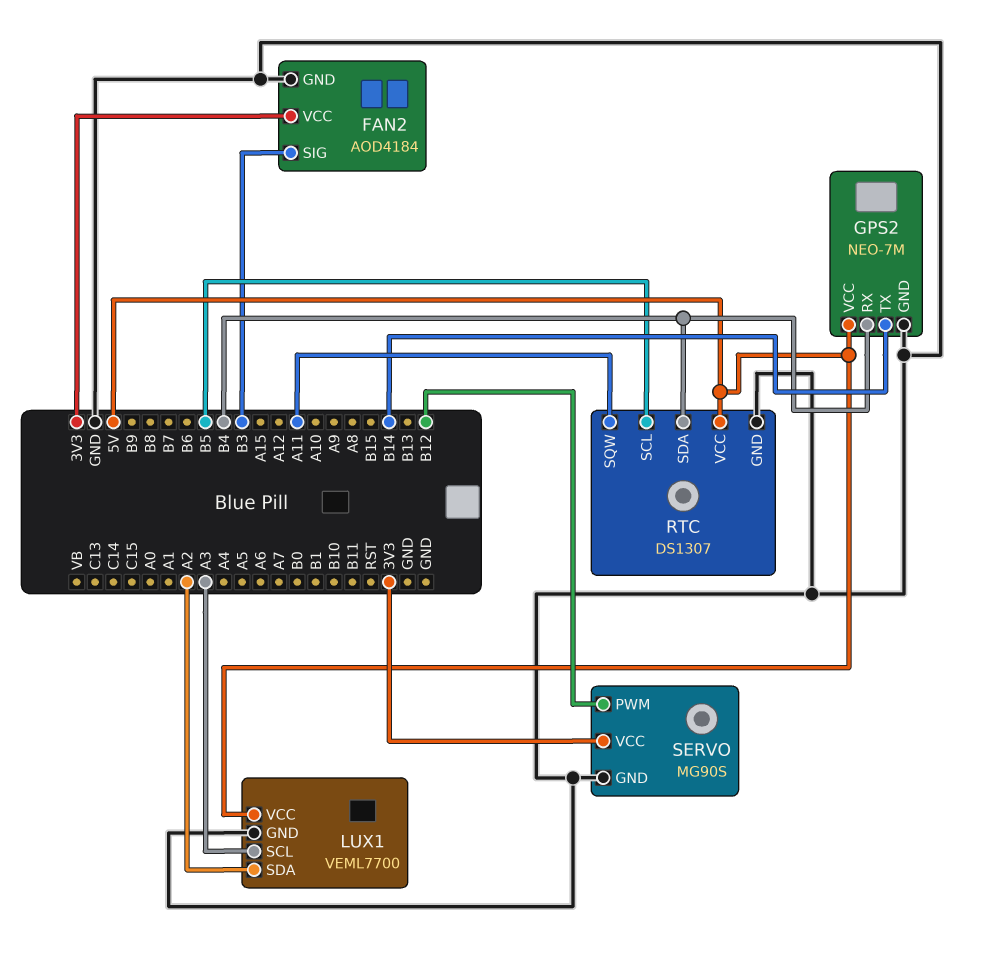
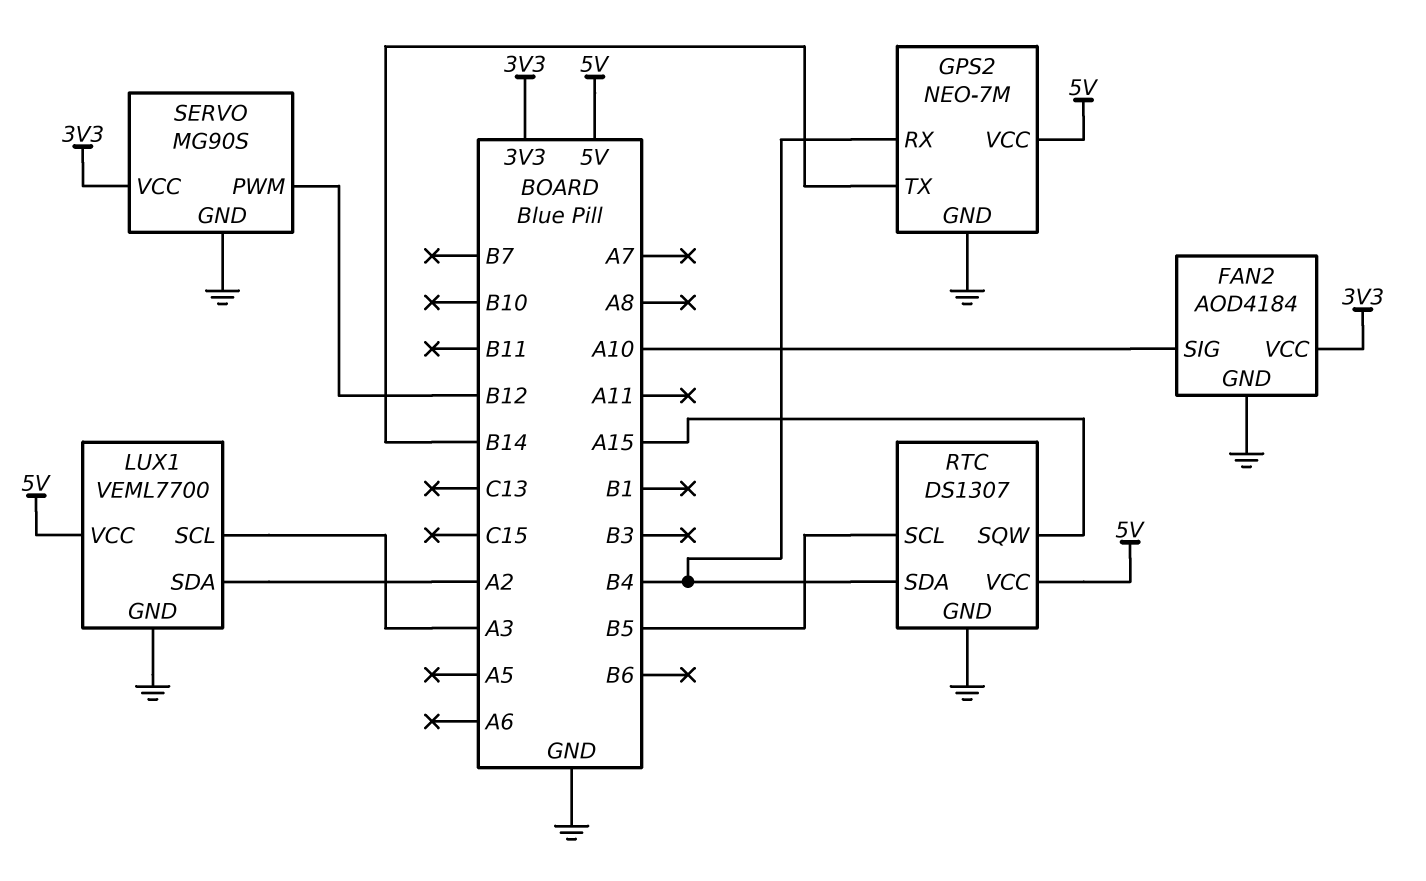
FAN2 pin SIG: B3 -> A10
RTC pin SQW: A11 -> A15

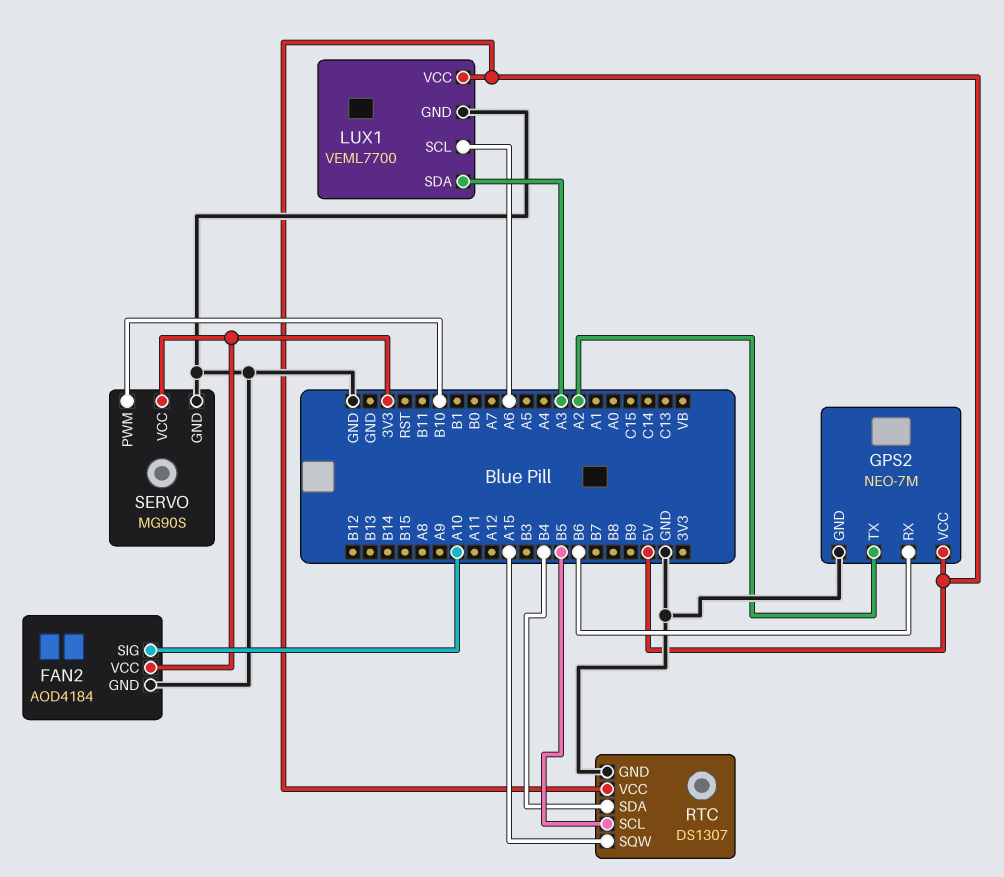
GPS2 pin RX: B4 -> B6
GPS2 pin TX: B14 -> A2
LUX1 pin SCL: A3 -> A6
LUX1 pin SDA: A2 -> A3
SERVO pin PWM: B12 -> B10

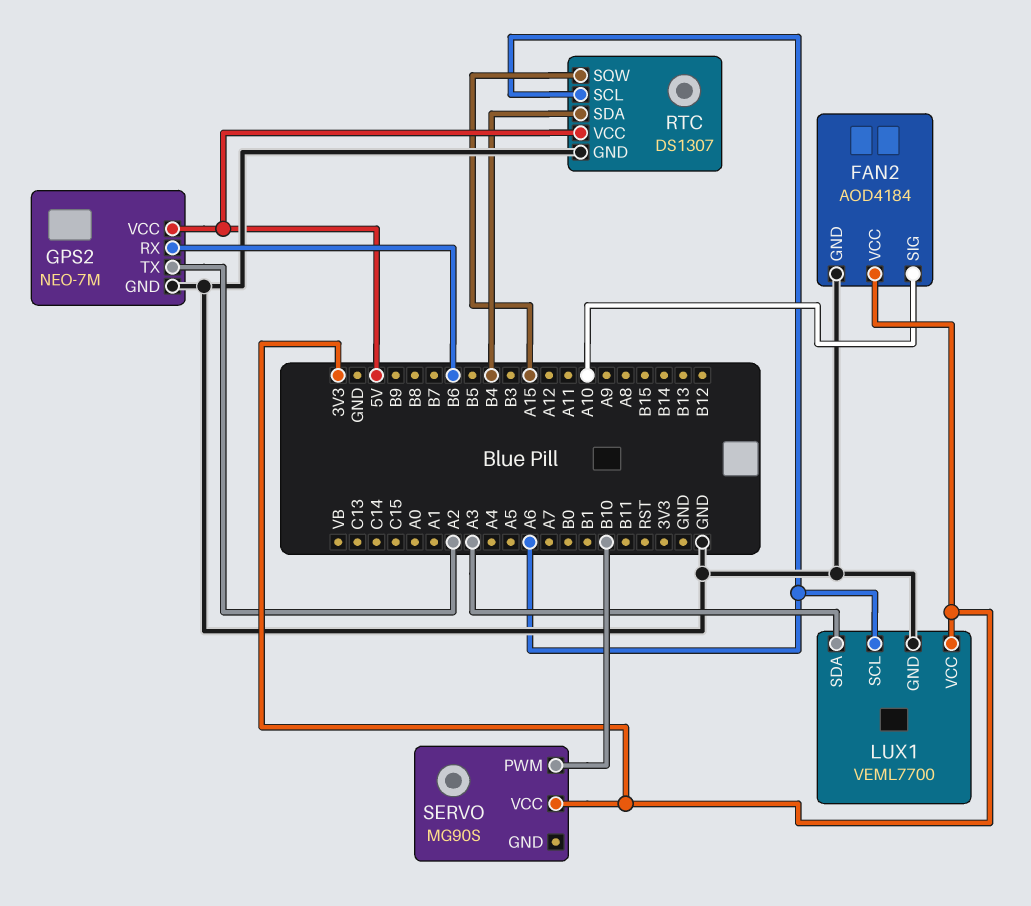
LUX1 pin VCC: 5V -> 3V3
RTC pin SCL: B5 -> A6
SERVO pin GND: GND -> none

